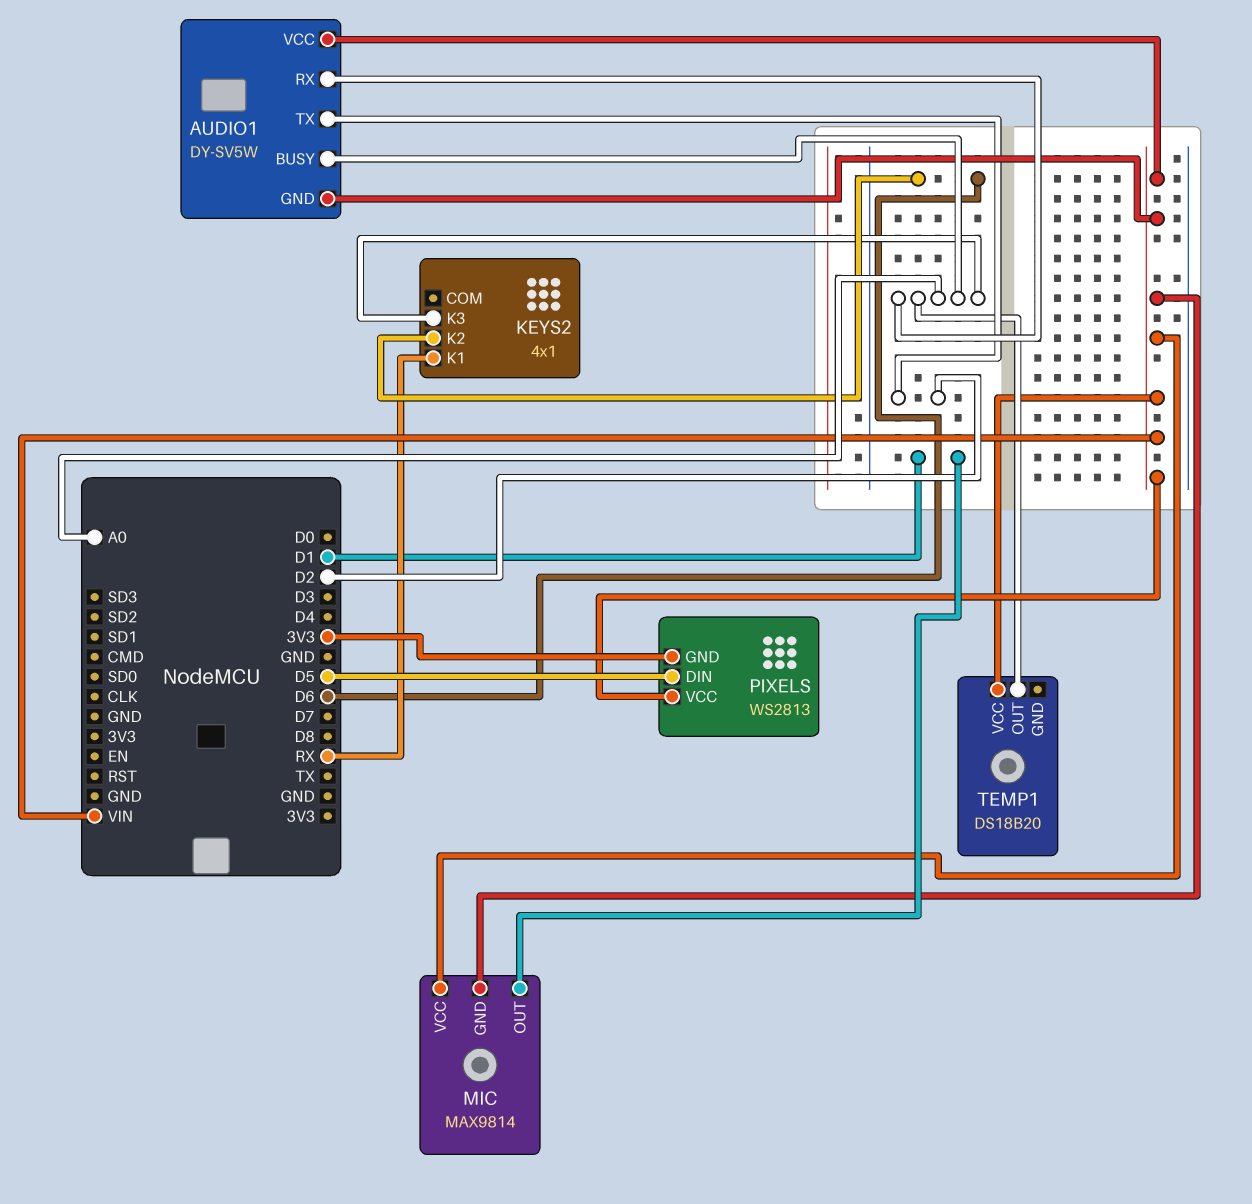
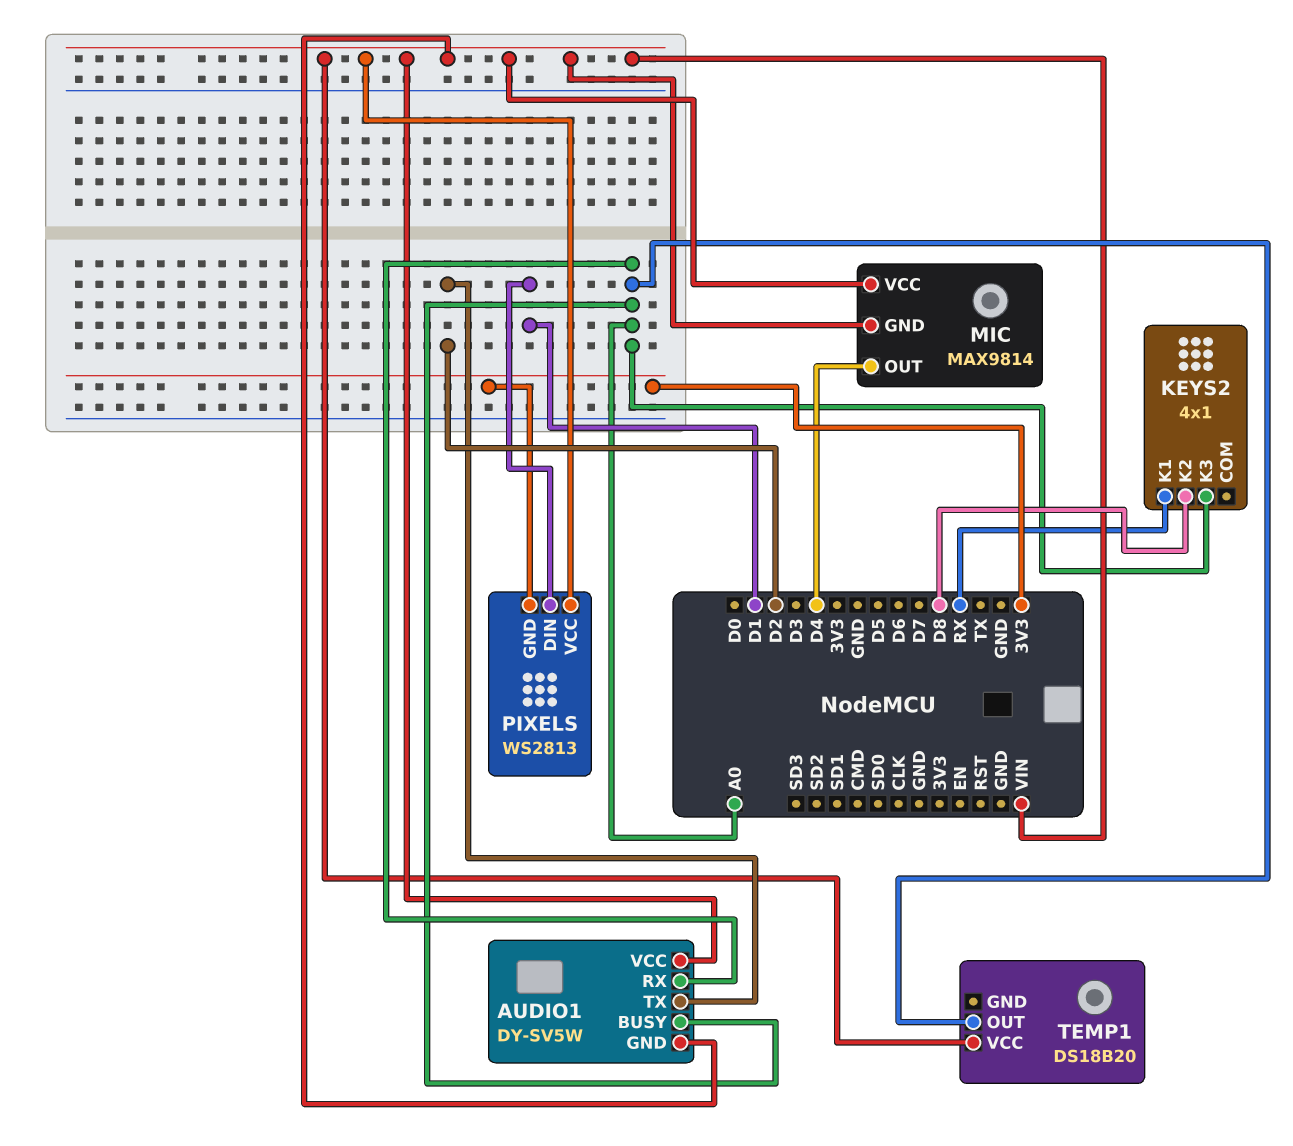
KEYS2 pin K2: D6 -> D8
MIC pin OUT: D1 -> D4
PIXELS pin DIN: D5 -> D1

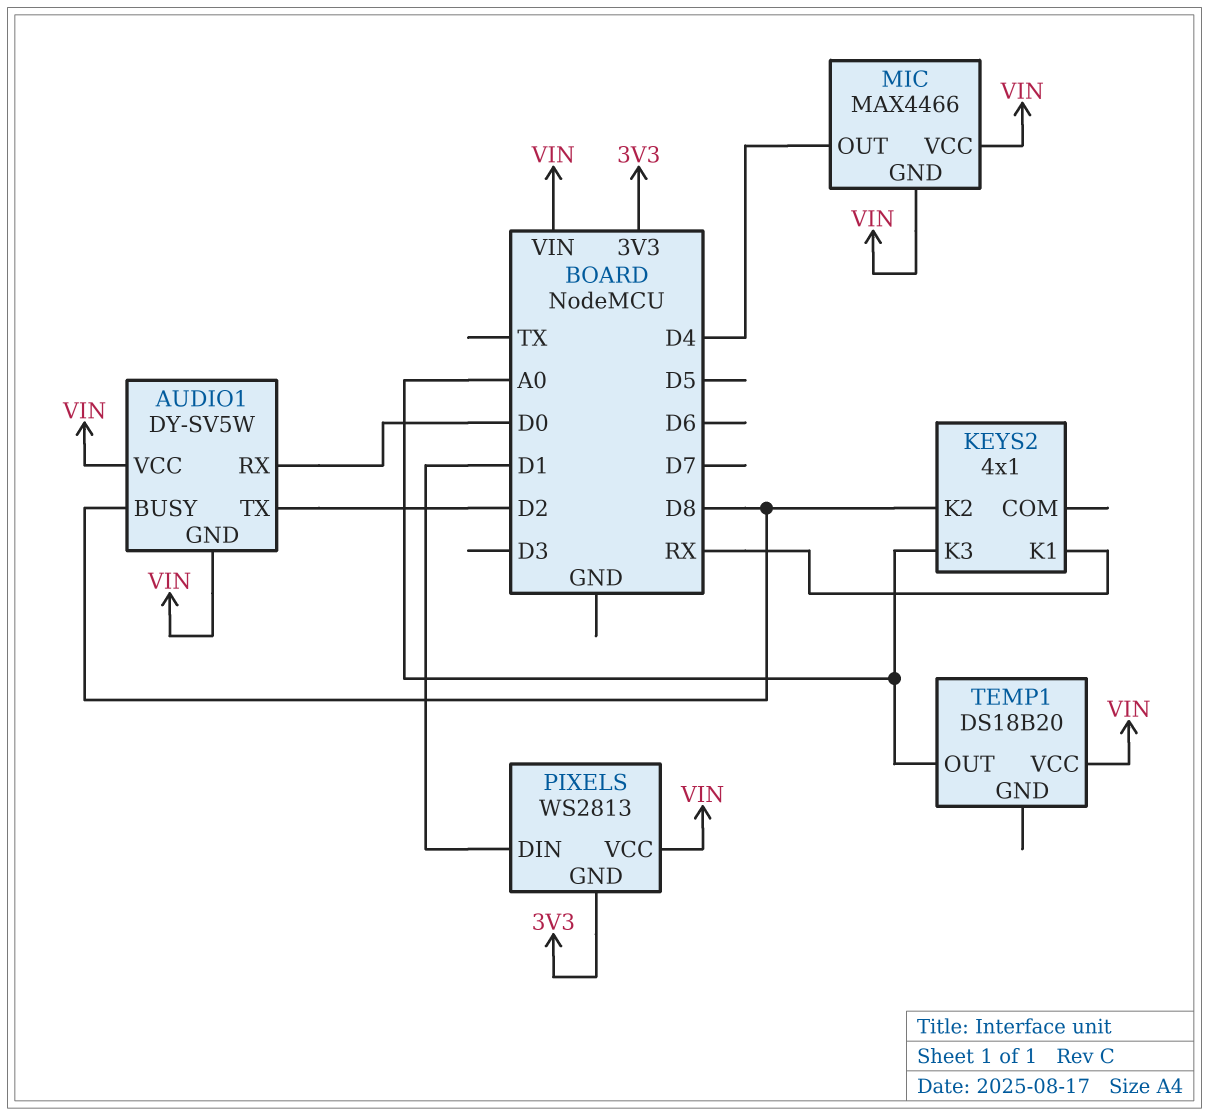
AUDIO1 pin BUSY: A0 -> D8
AUDIO1 pin RX: A0 -> D0
MIC: MAX9814 -> MAX4466

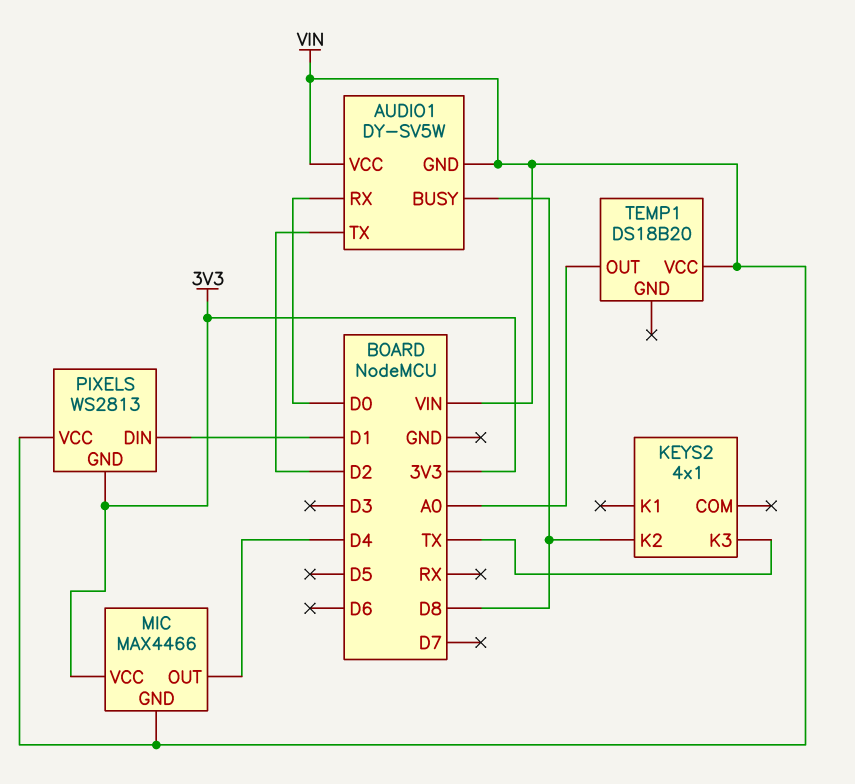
KEYS2 pin K1: RX -> none
KEYS2 pin K3: A0 -> TX
MIC pin VCC: VIN -> 3V3

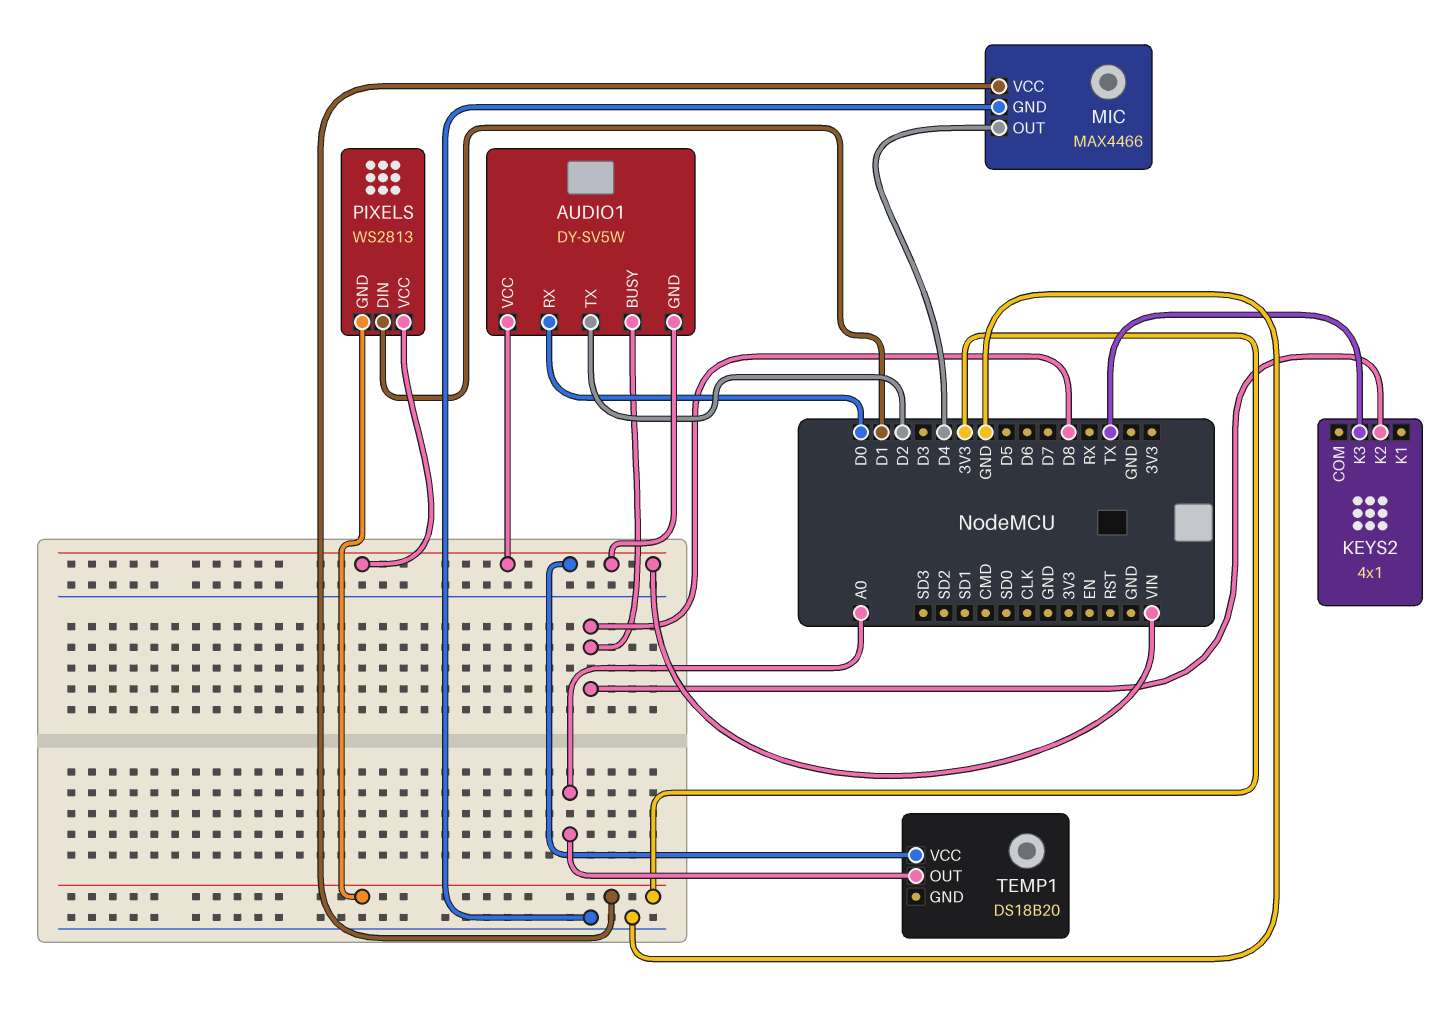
MIC pin GND: VIN -> GND

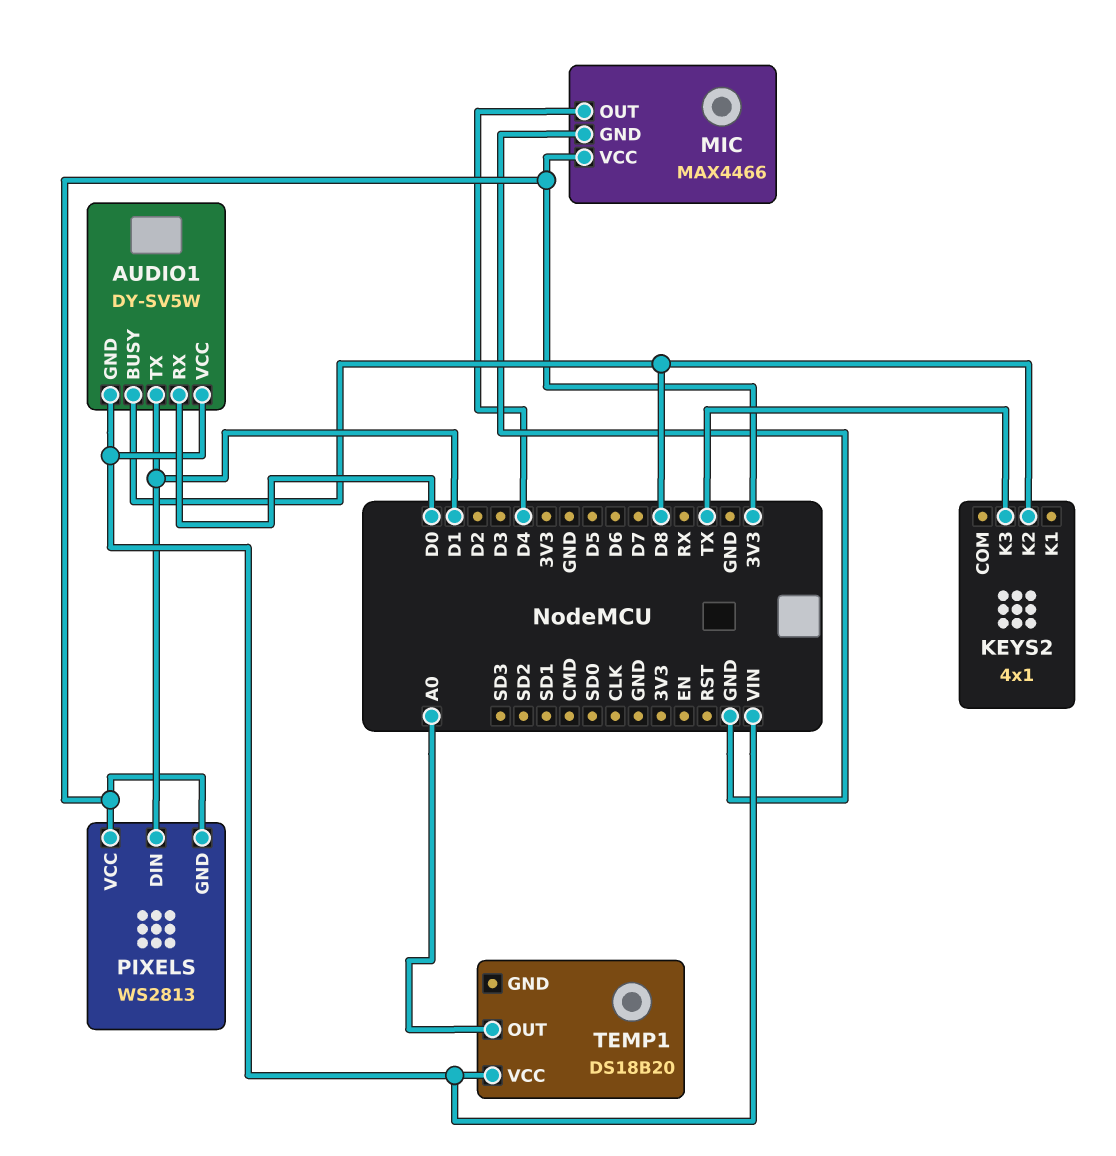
AUDIO1 pin TX: D2 -> D1
PIXELS pin VCC: VIN -> 3V3

